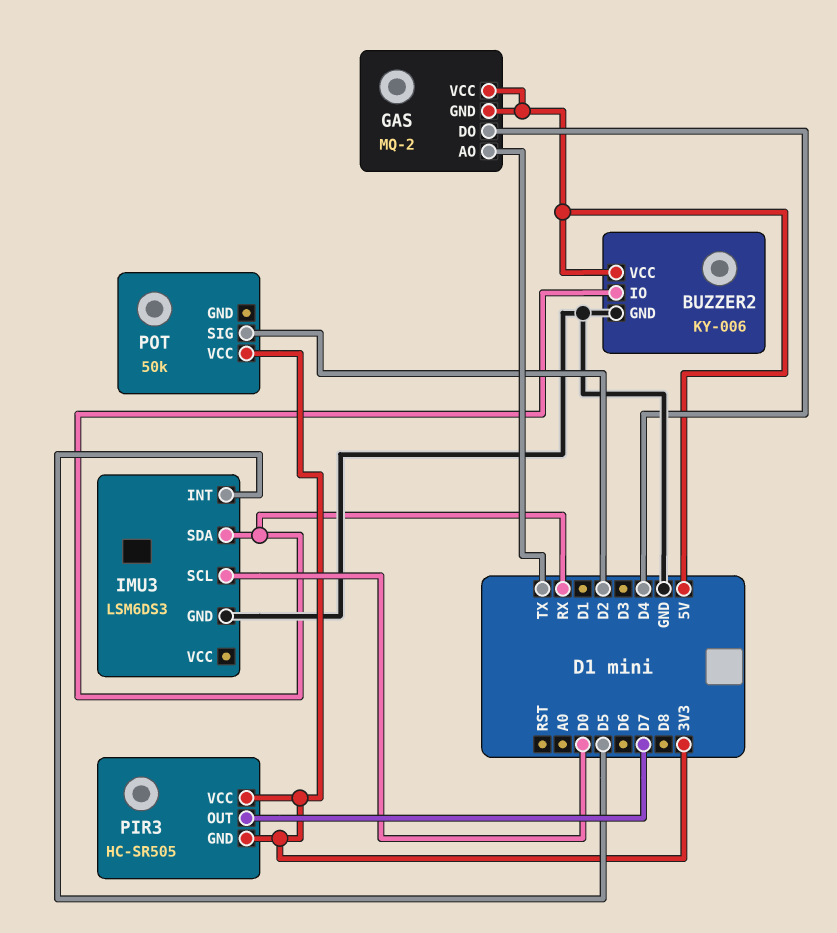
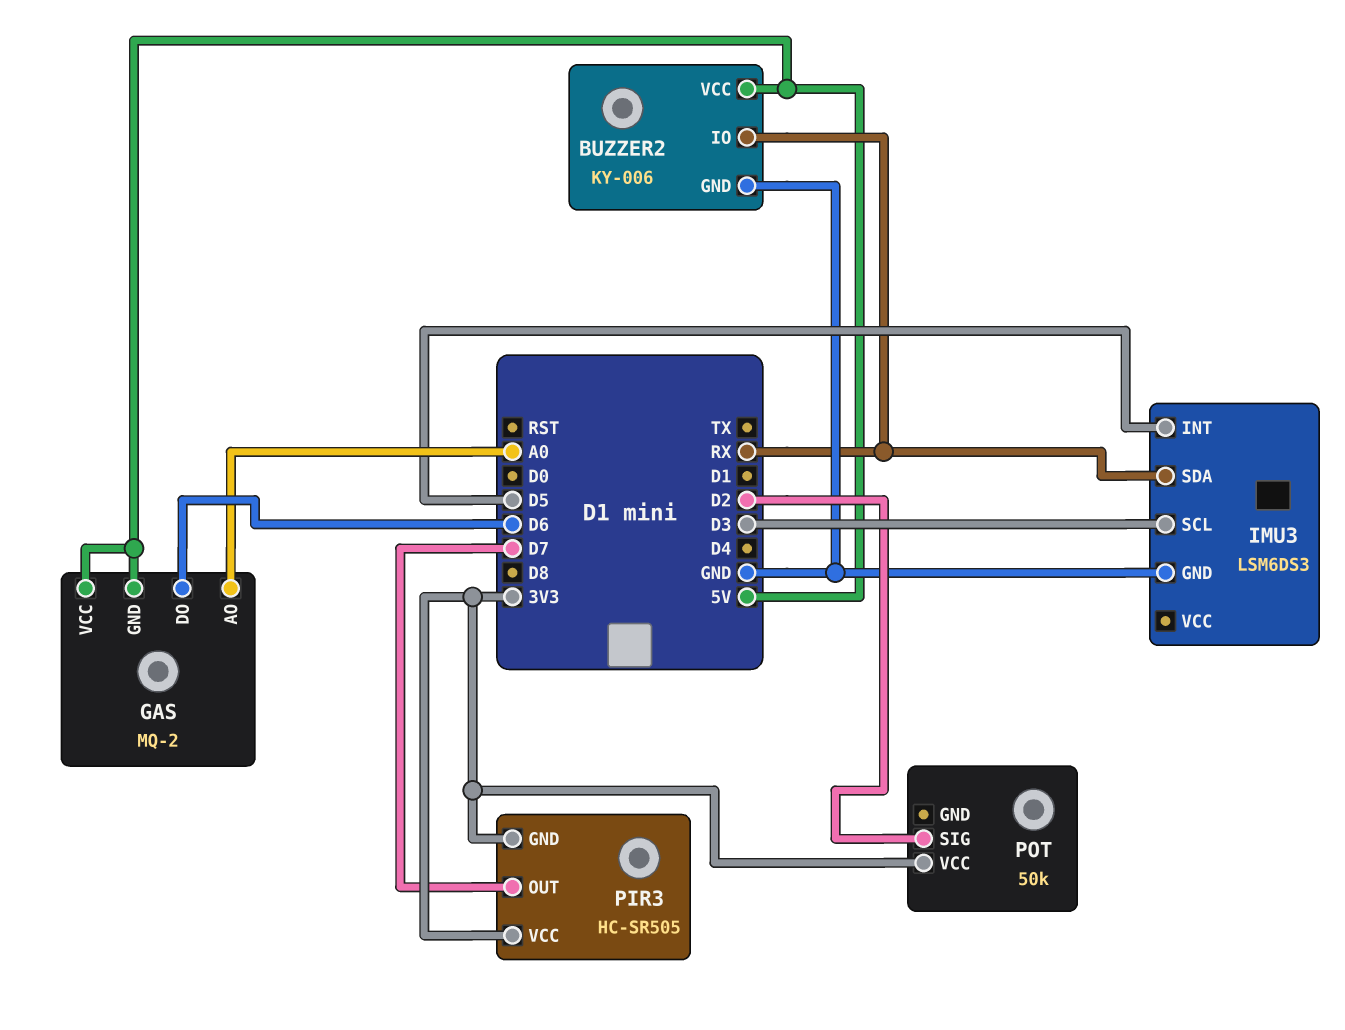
GAS pin AO: TX -> A0
GAS pin DO: D4 -> D6
IMU3 pin SCL: D0 -> D3

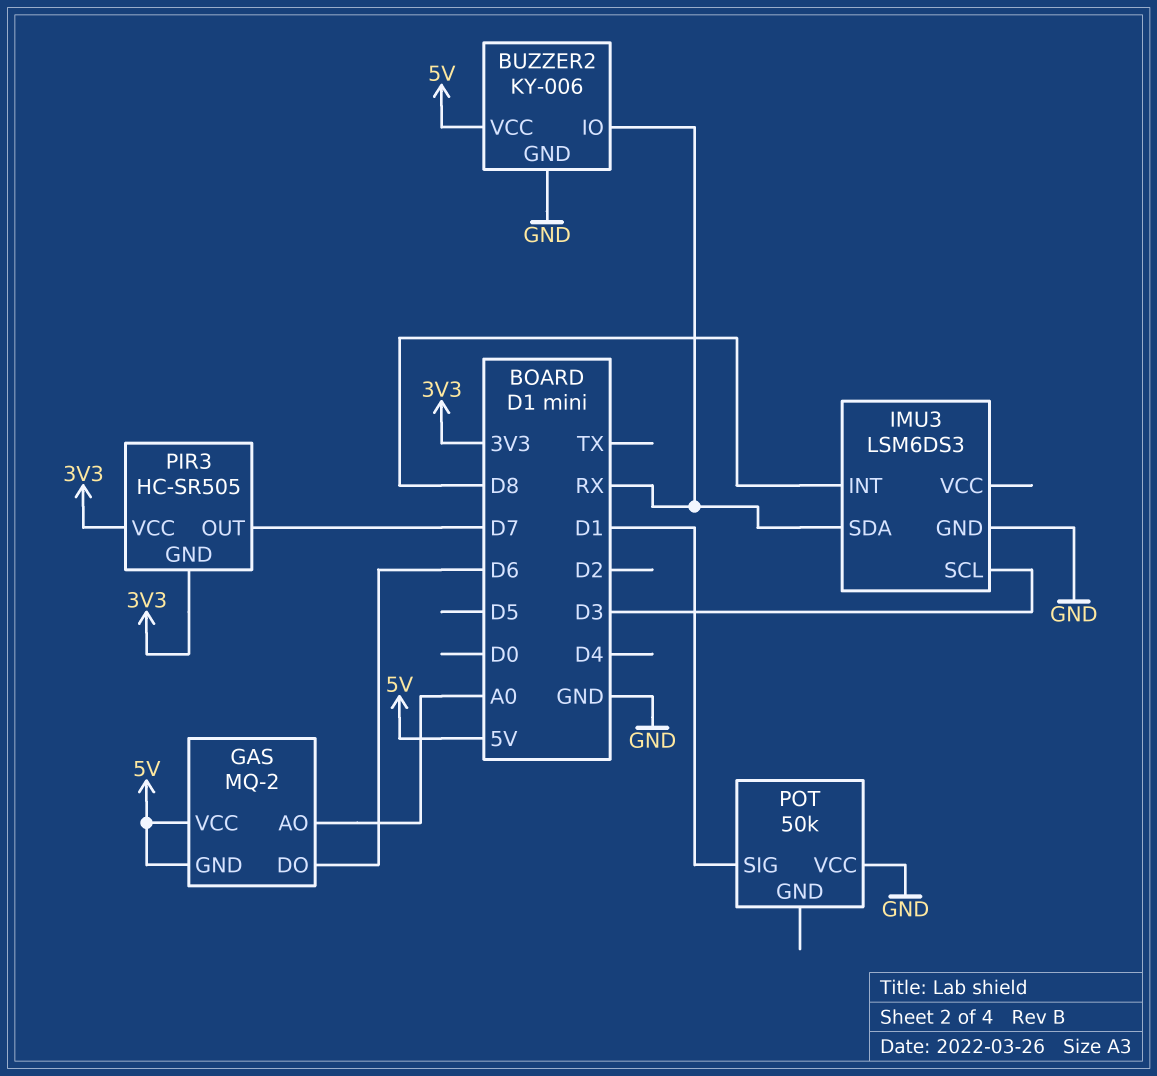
IMU3 pin INT: D5 -> D8
POT pin SIG: D2 -> D1
POT pin VCC: 3V3 -> GND

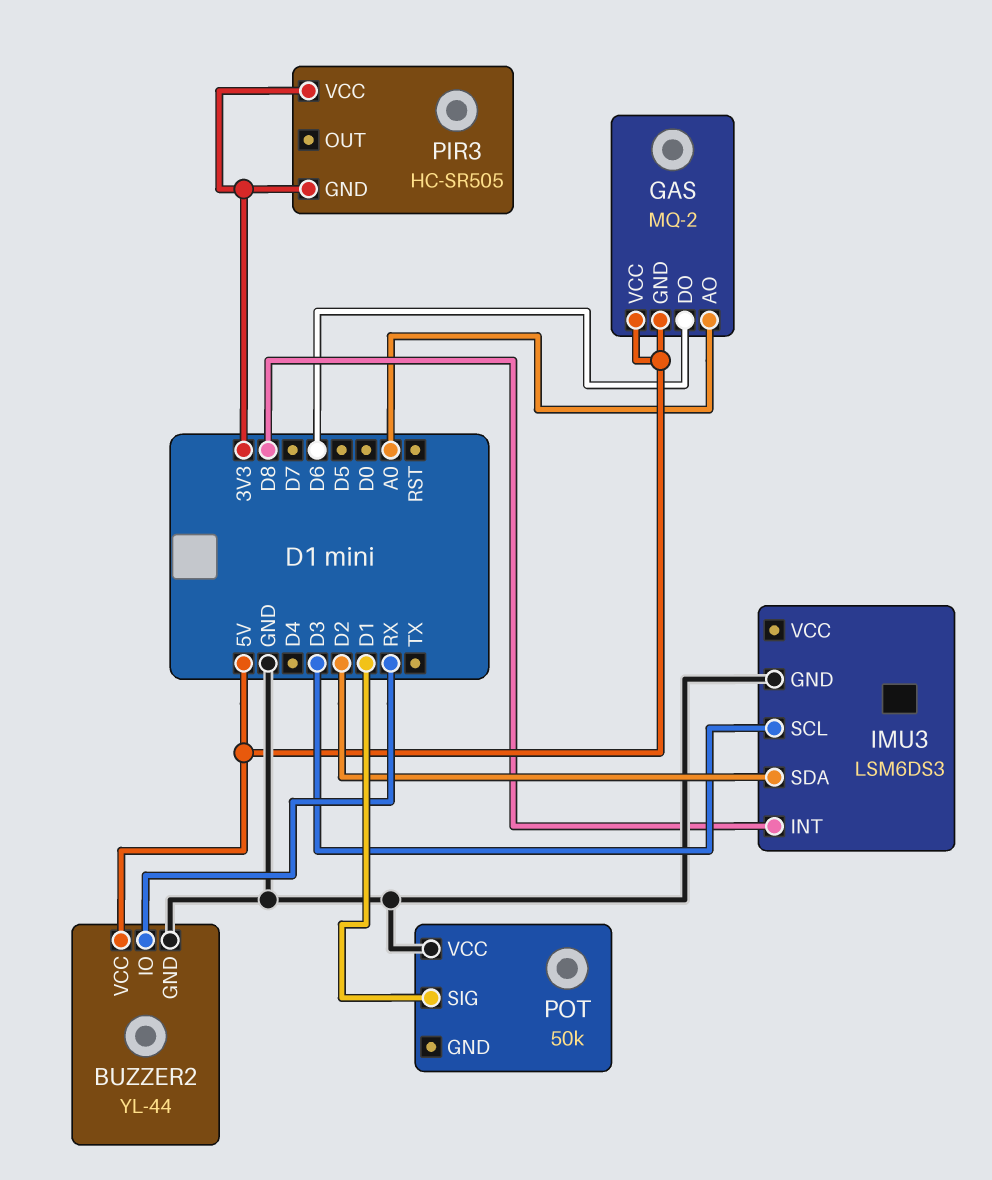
BUZZER2: KY-006 -> YL-44
IMU3 pin SDA: RX -> D2
PIR3 pin OUT: D7 -> none

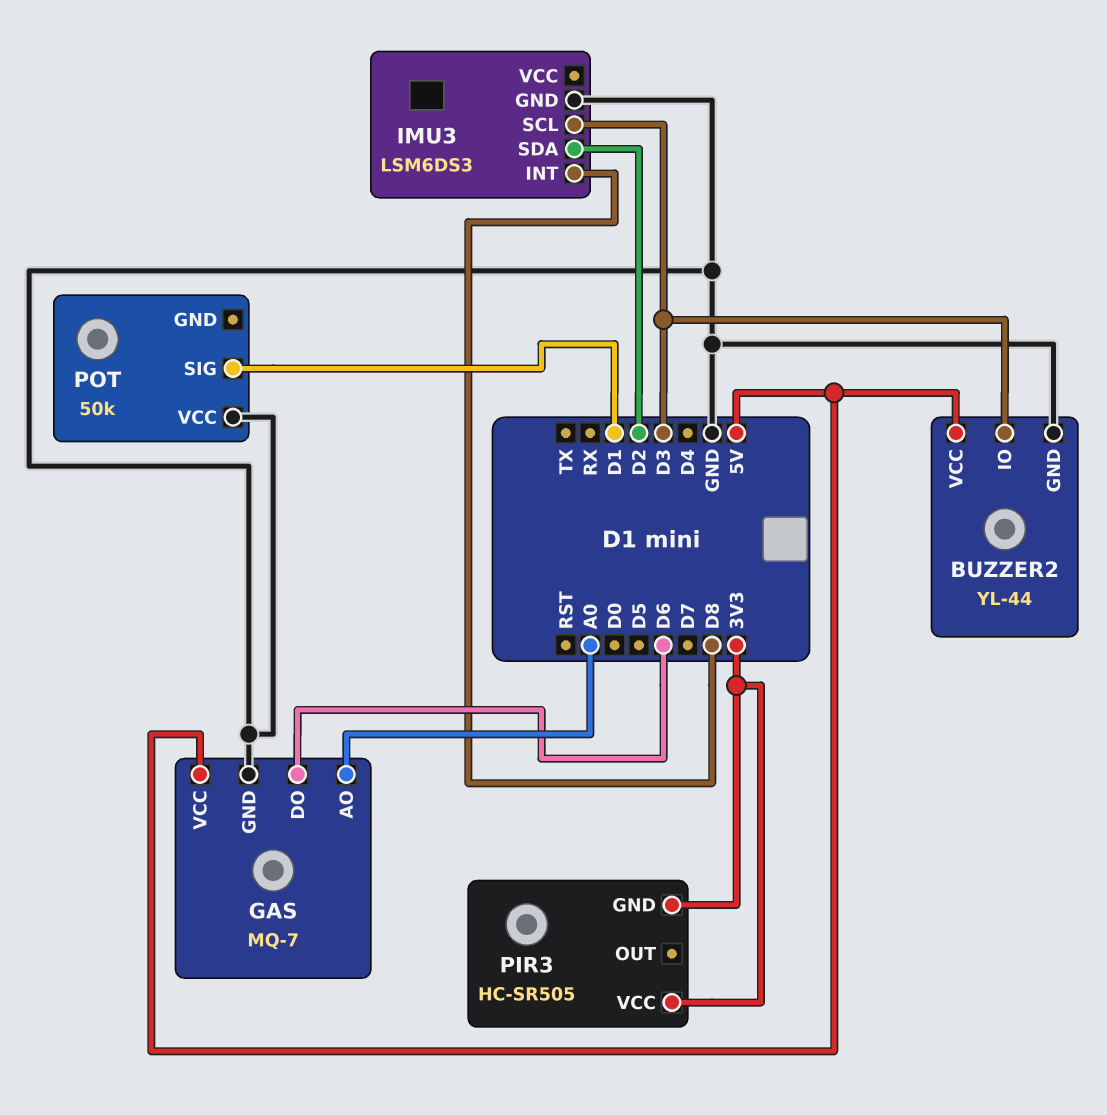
BUZZER2 pin IO: RX -> D3
GAS: MQ-2 -> MQ-7
GAS pin GND: 5V -> GND

